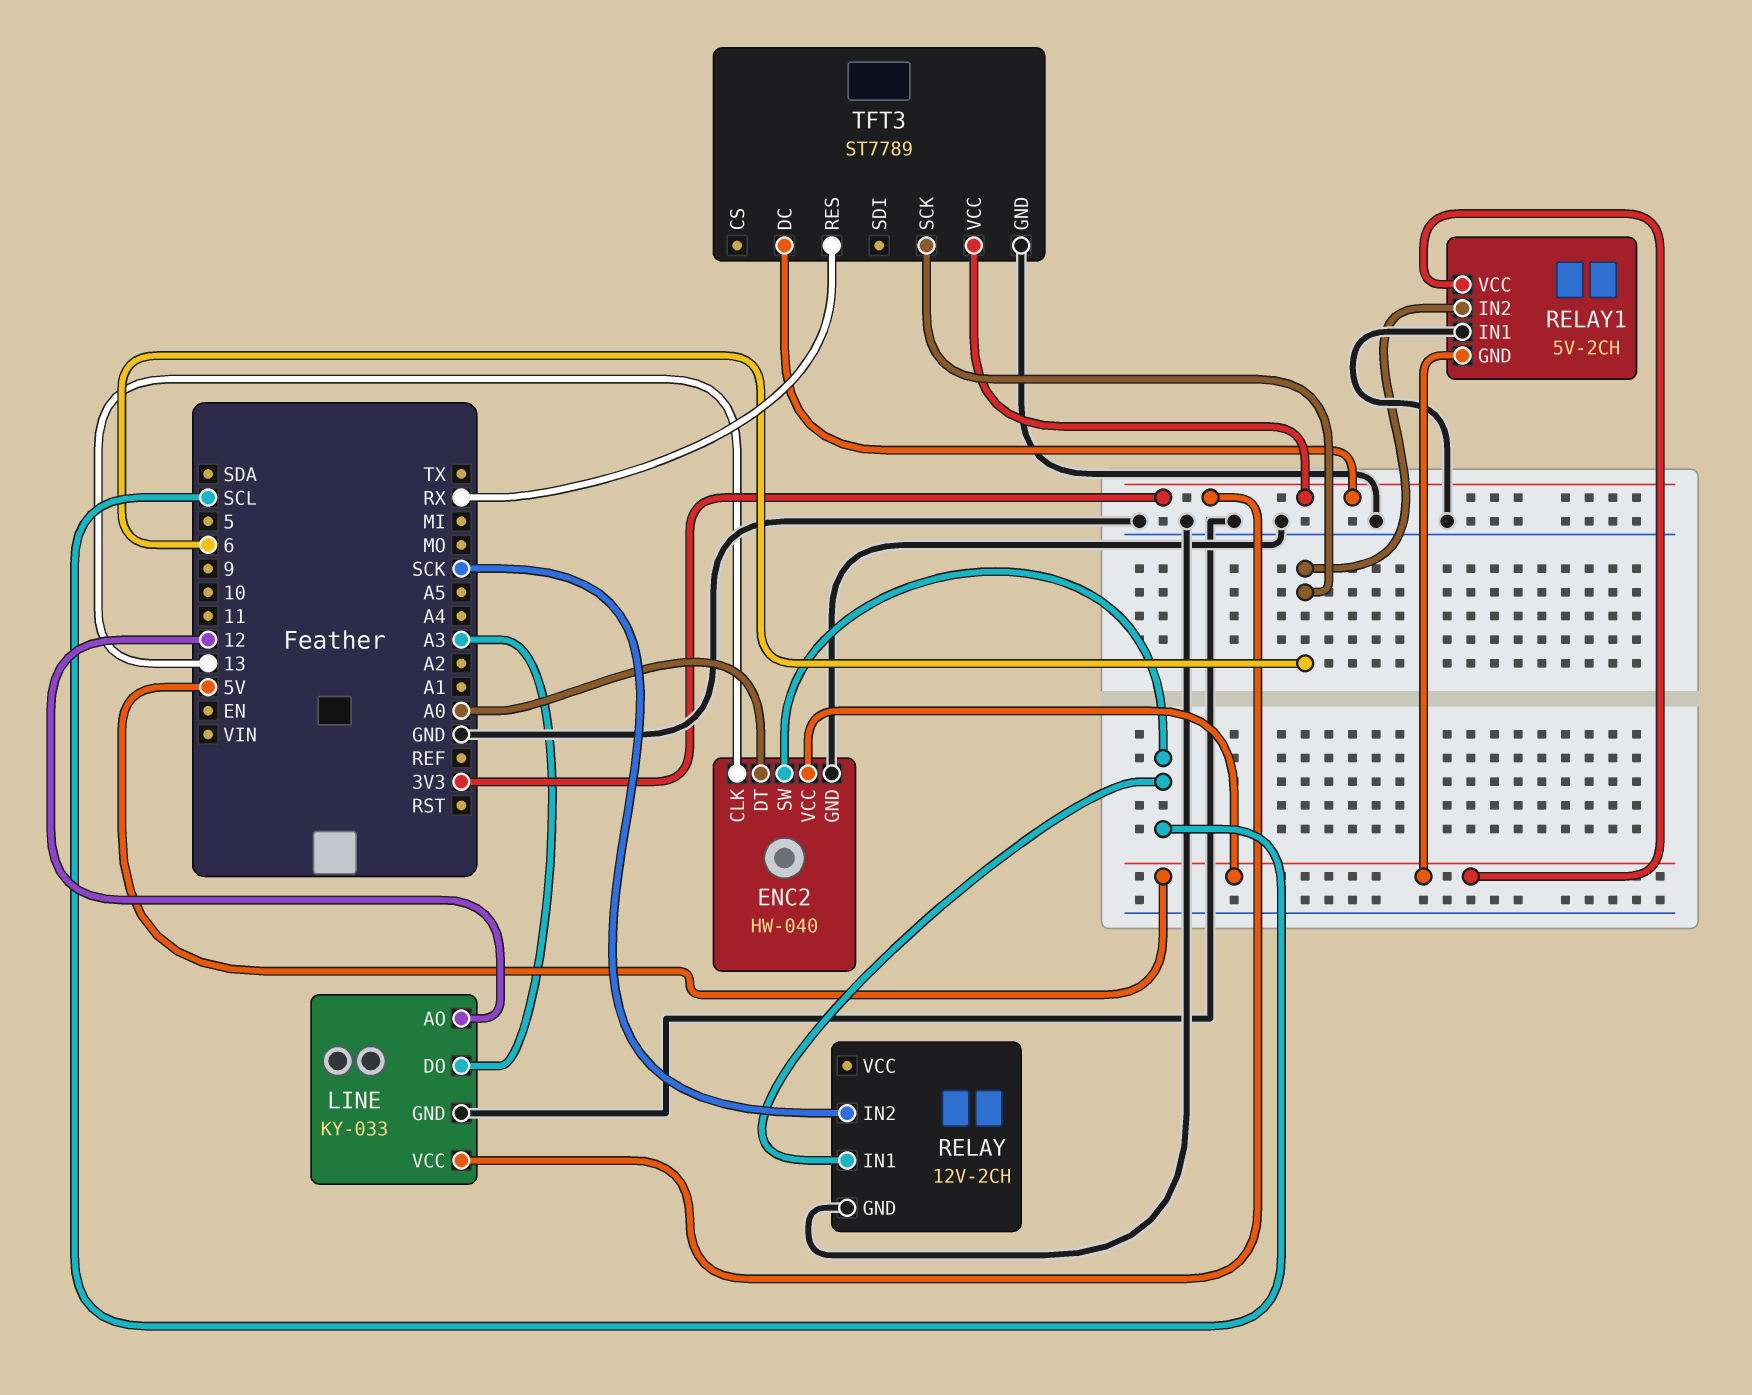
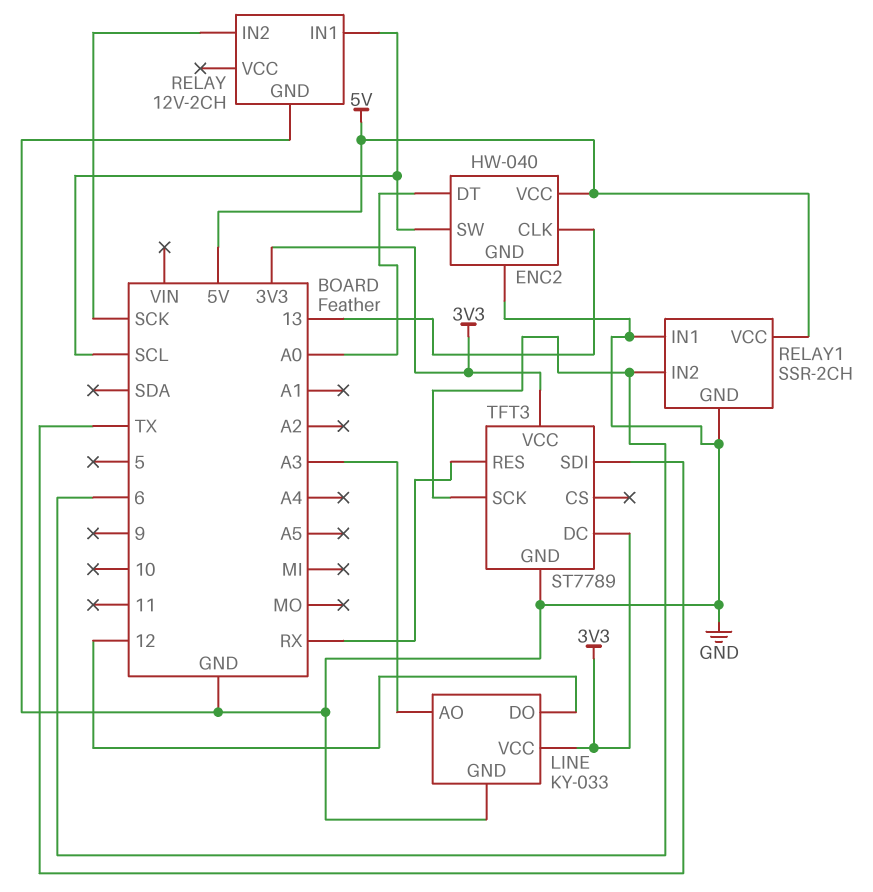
LINE pin AO: 12 -> A3
LINE pin DO: A3 -> 12
RELAY1: 5V-2CH -> SSR-2CH
RELAY1 pin GND: 5V -> GND
TFT3 pin SDI: none -> TX

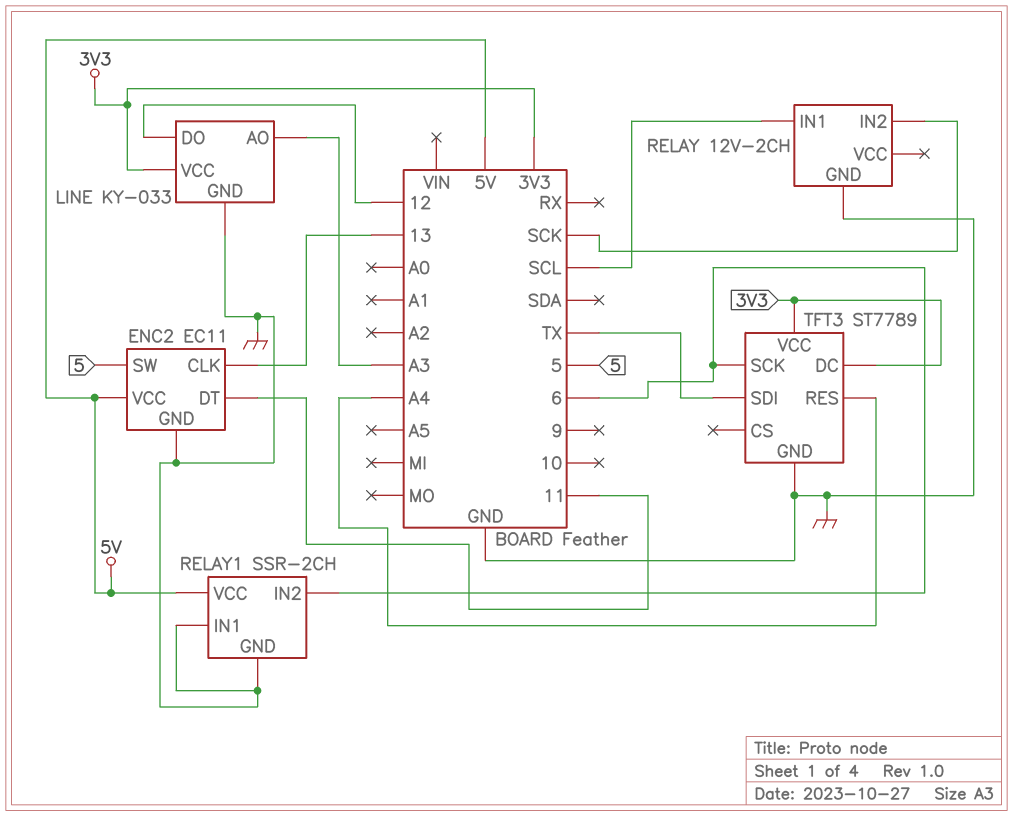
ENC2: HW-040 -> EC11
ENC2 pin DT: A0 -> 11
ENC2 pin SW: SCL -> 5
TFT3 pin RES: RX -> A4

